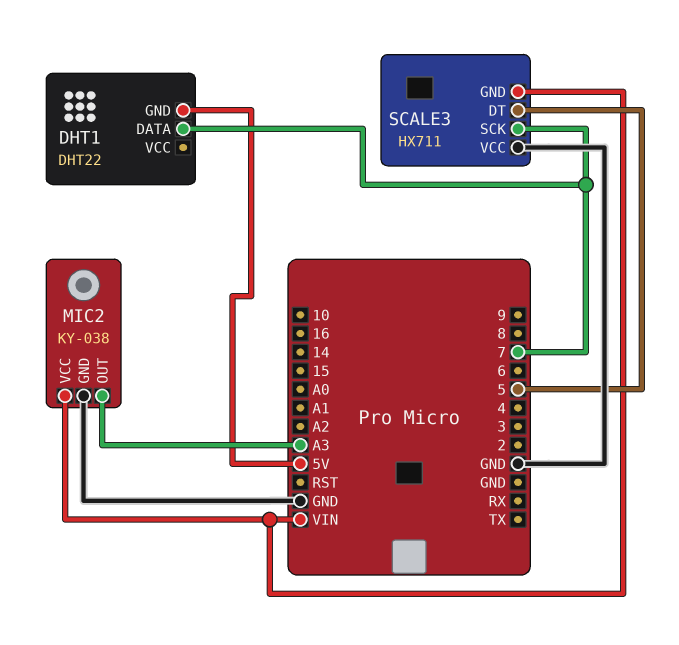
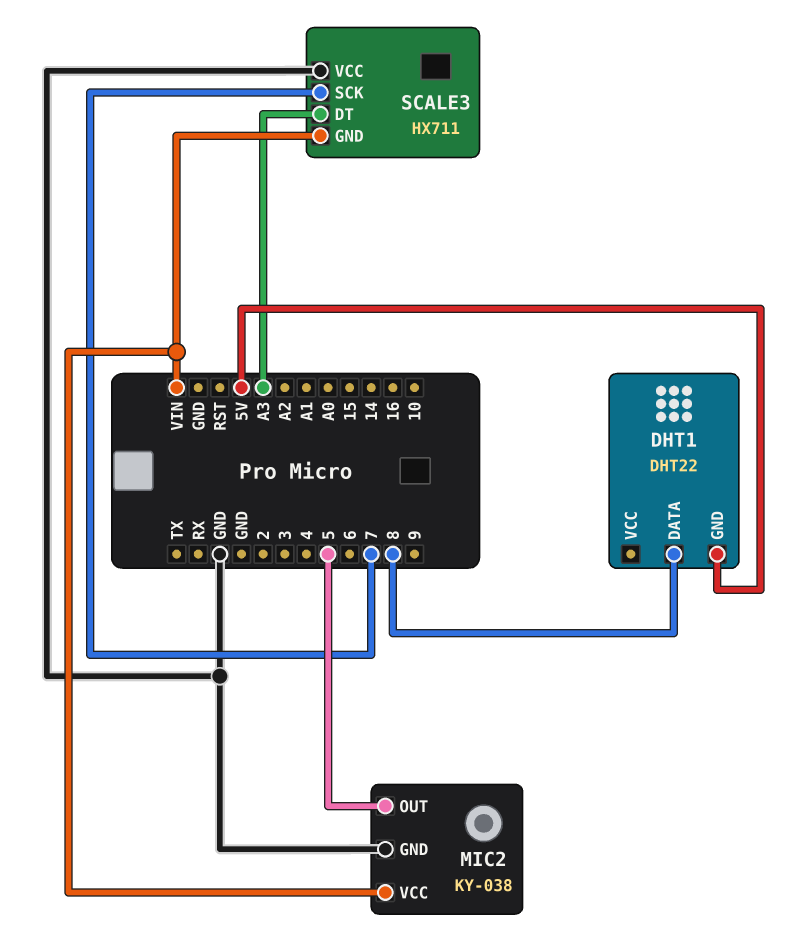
DHT1 pin DATA: 7 -> 8
MIC2 pin OUT: A3 -> 5
SCALE3 pin DT: 5 -> A3

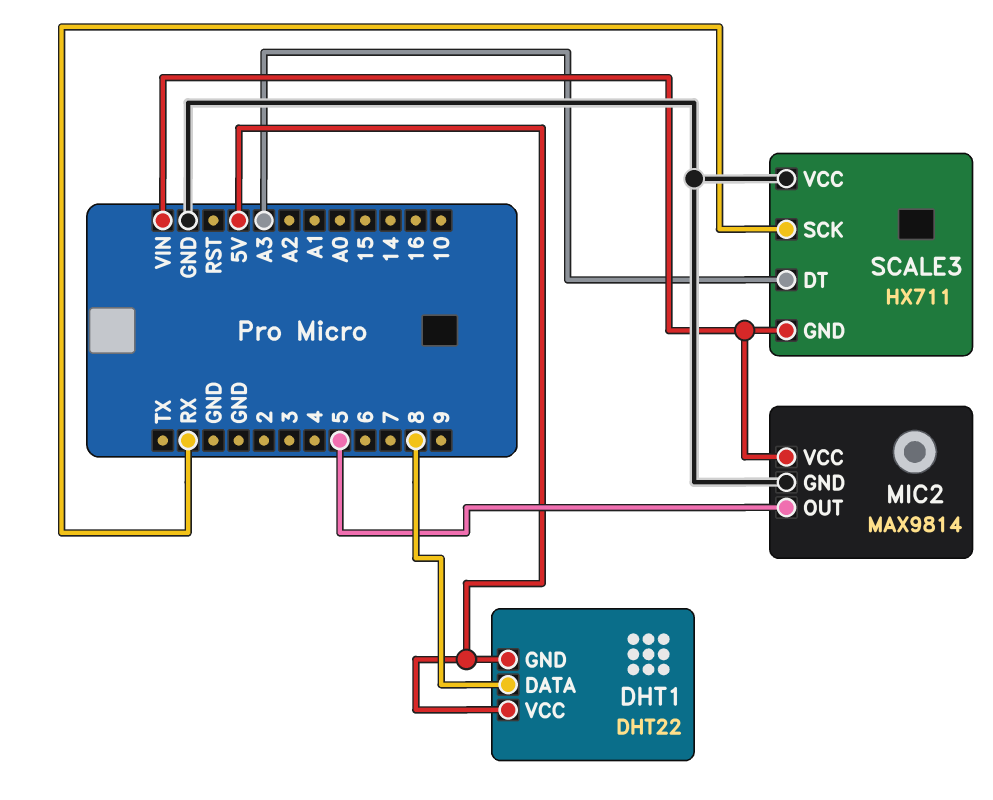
DHT1 pin VCC: none -> 5V
MIC2: KY-038 -> MAX9814
SCALE3 pin SCK: 7 -> RX

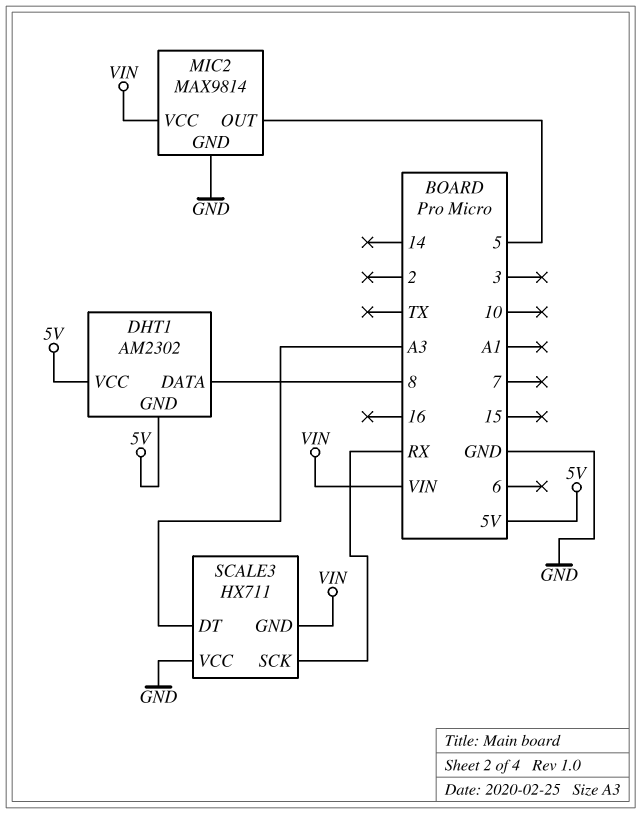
DHT1: DHT22 -> AM2302

